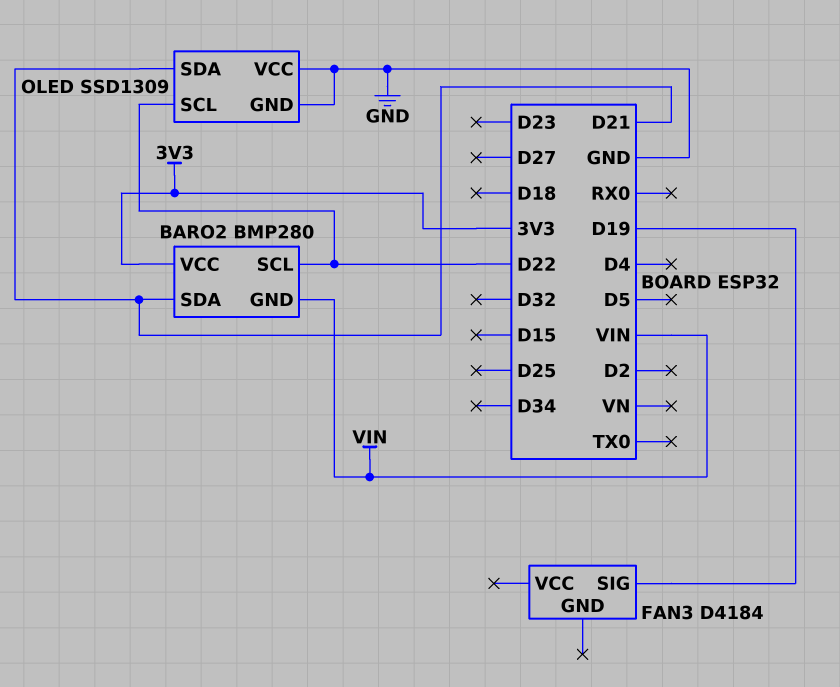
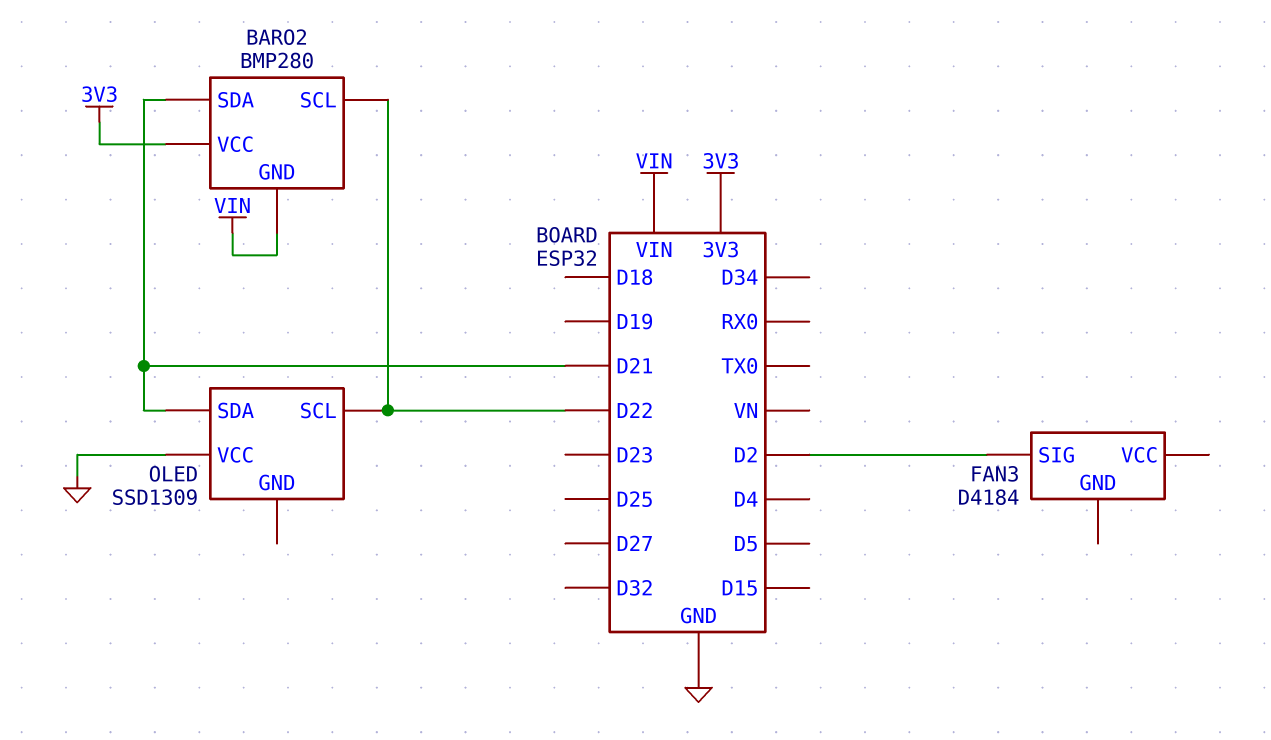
FAN3 pin SIG: D19 -> D2
OLED pin GND: GND -> none

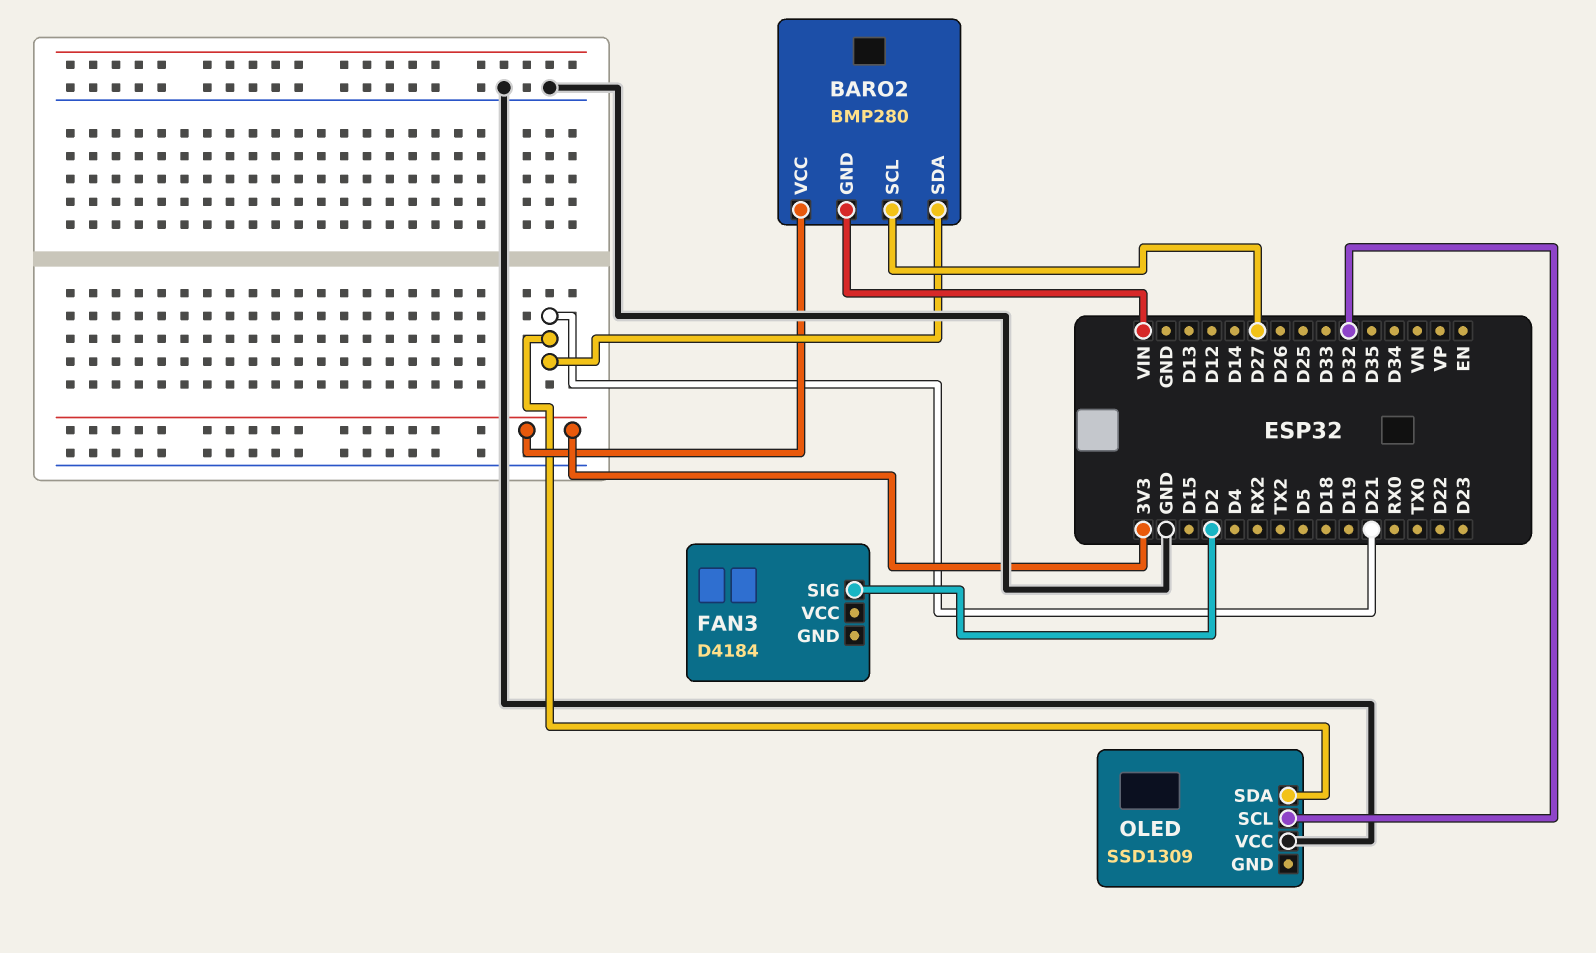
BARO2 pin SCL: D22 -> D27
OLED pin SCL: D22 -> D32

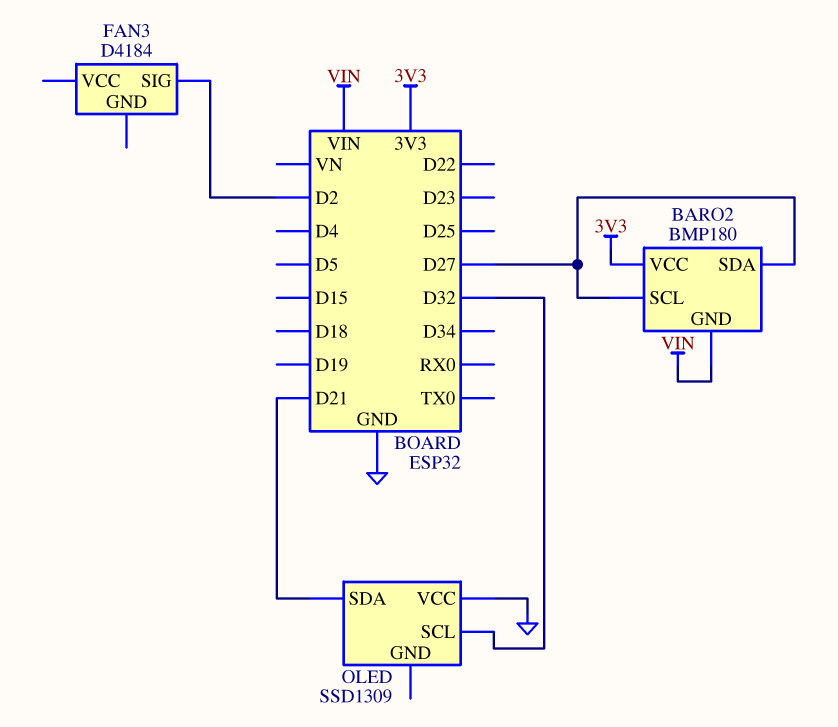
BARO2: BMP280 -> BMP180
BARO2 pin SDA: D21 -> D27

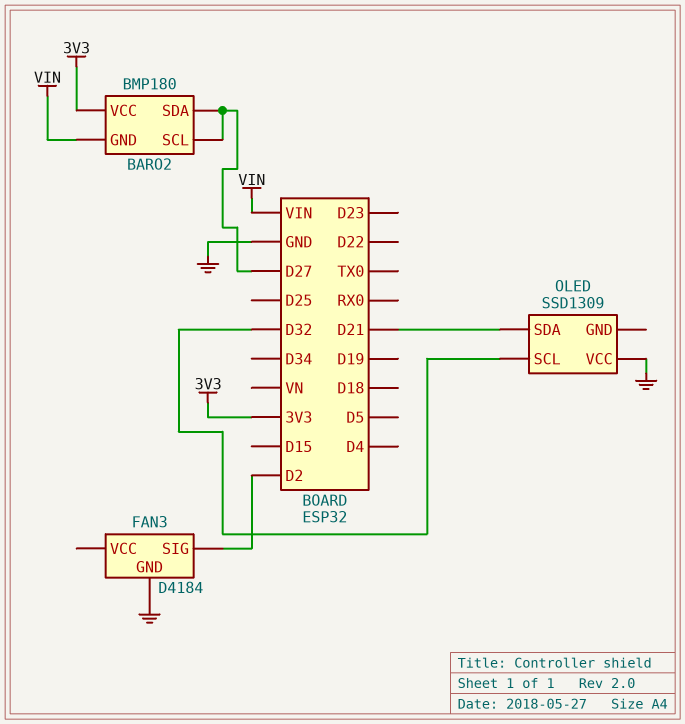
FAN3 pin GND: none -> GND

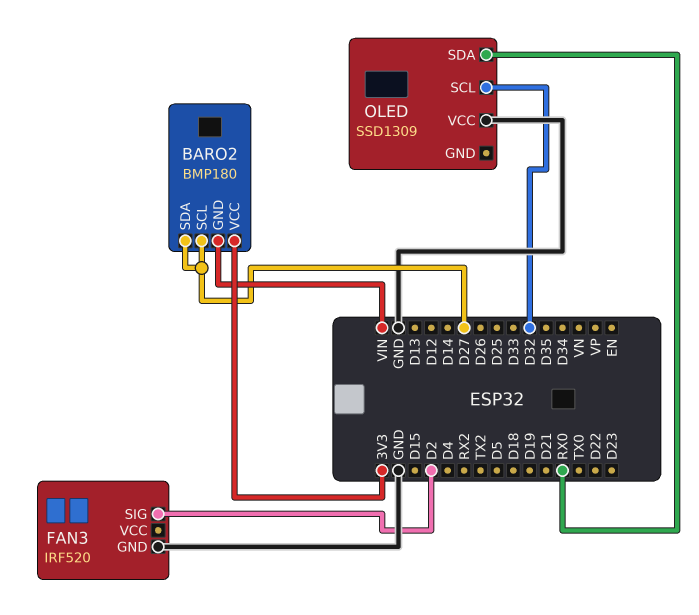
FAN3: D4184 -> IRF520
OLED pin SDA: D21 -> RX0

